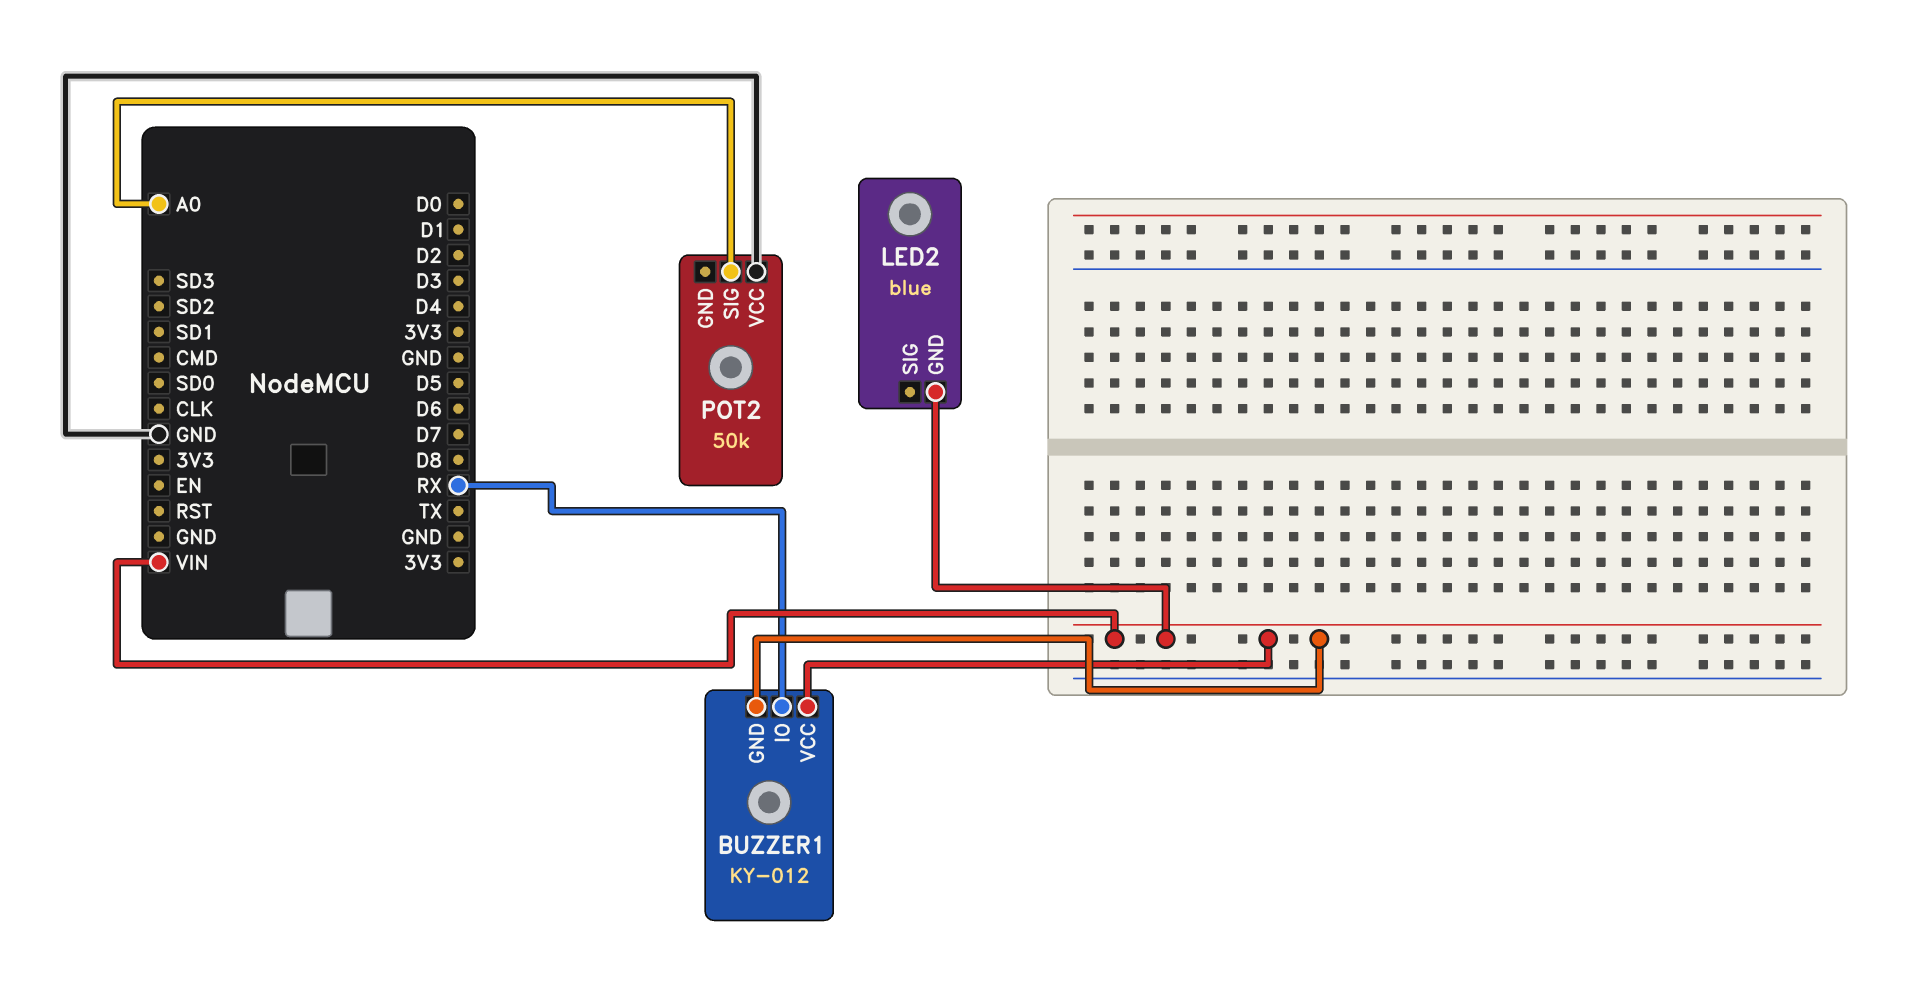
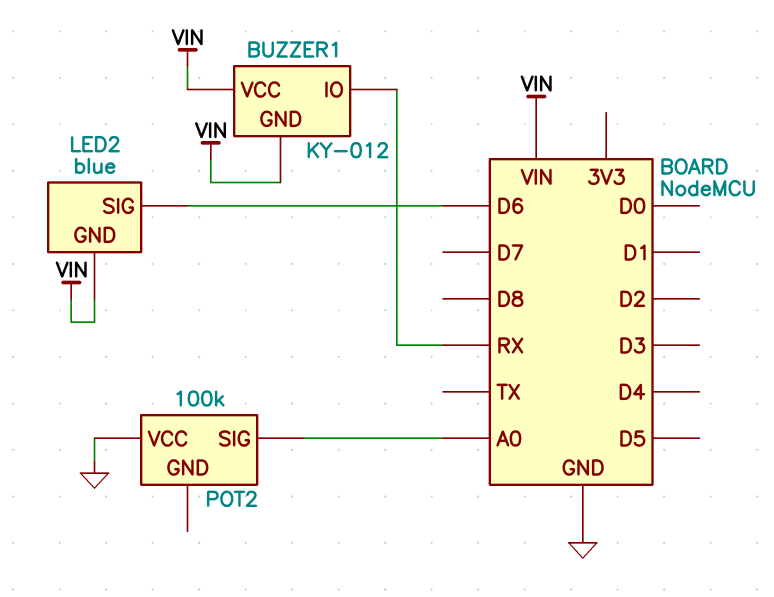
LED2 pin SIG: none -> D6
POT2: 50k -> 100k

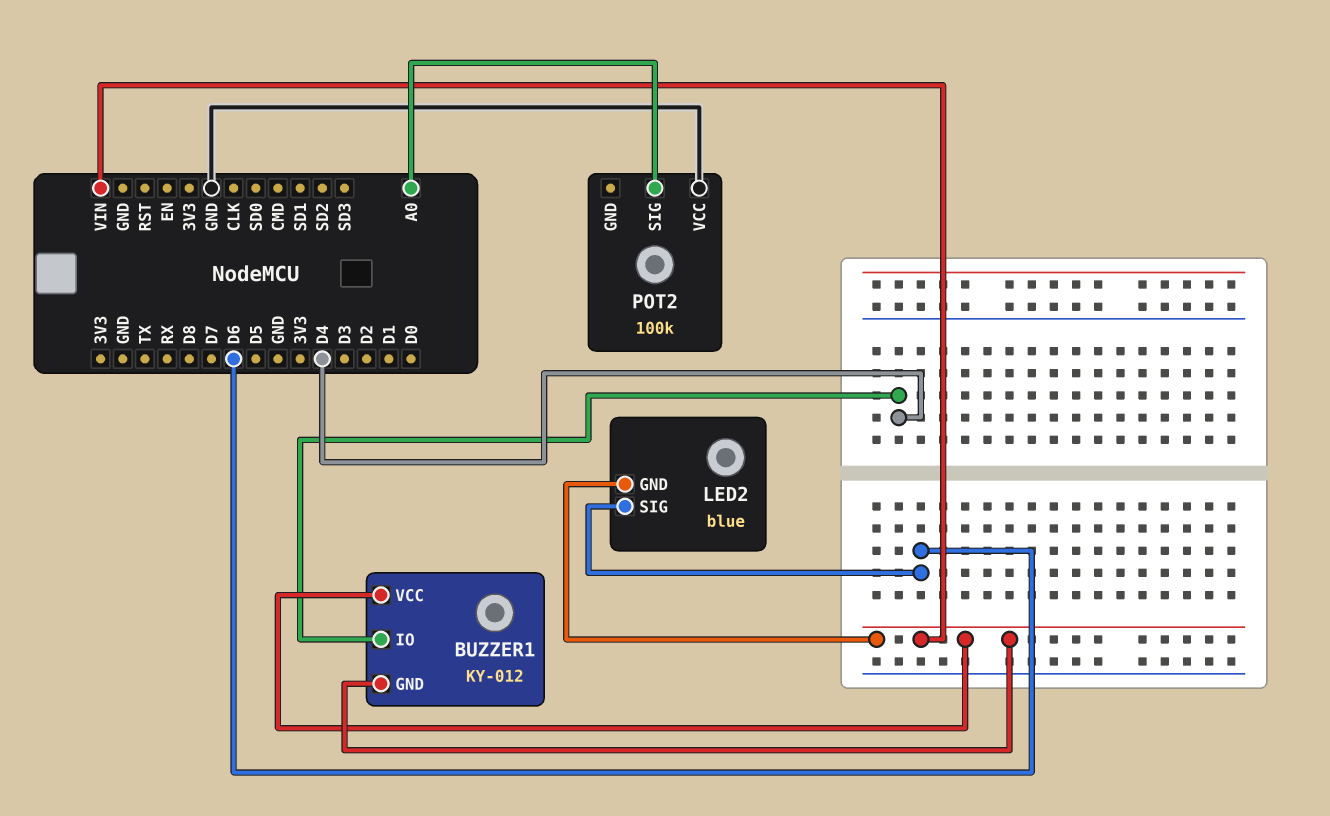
BUZZER1 pin IO: RX -> D4

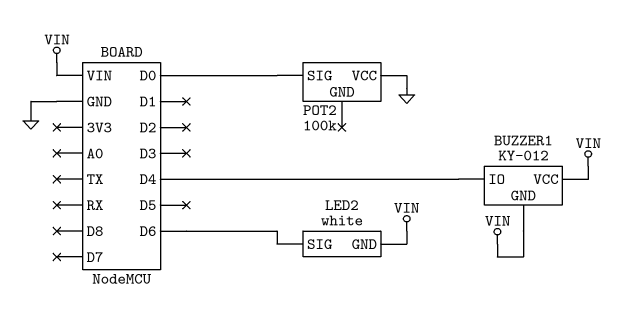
LED2: blue -> white
POT2 pin SIG: A0 -> D0

